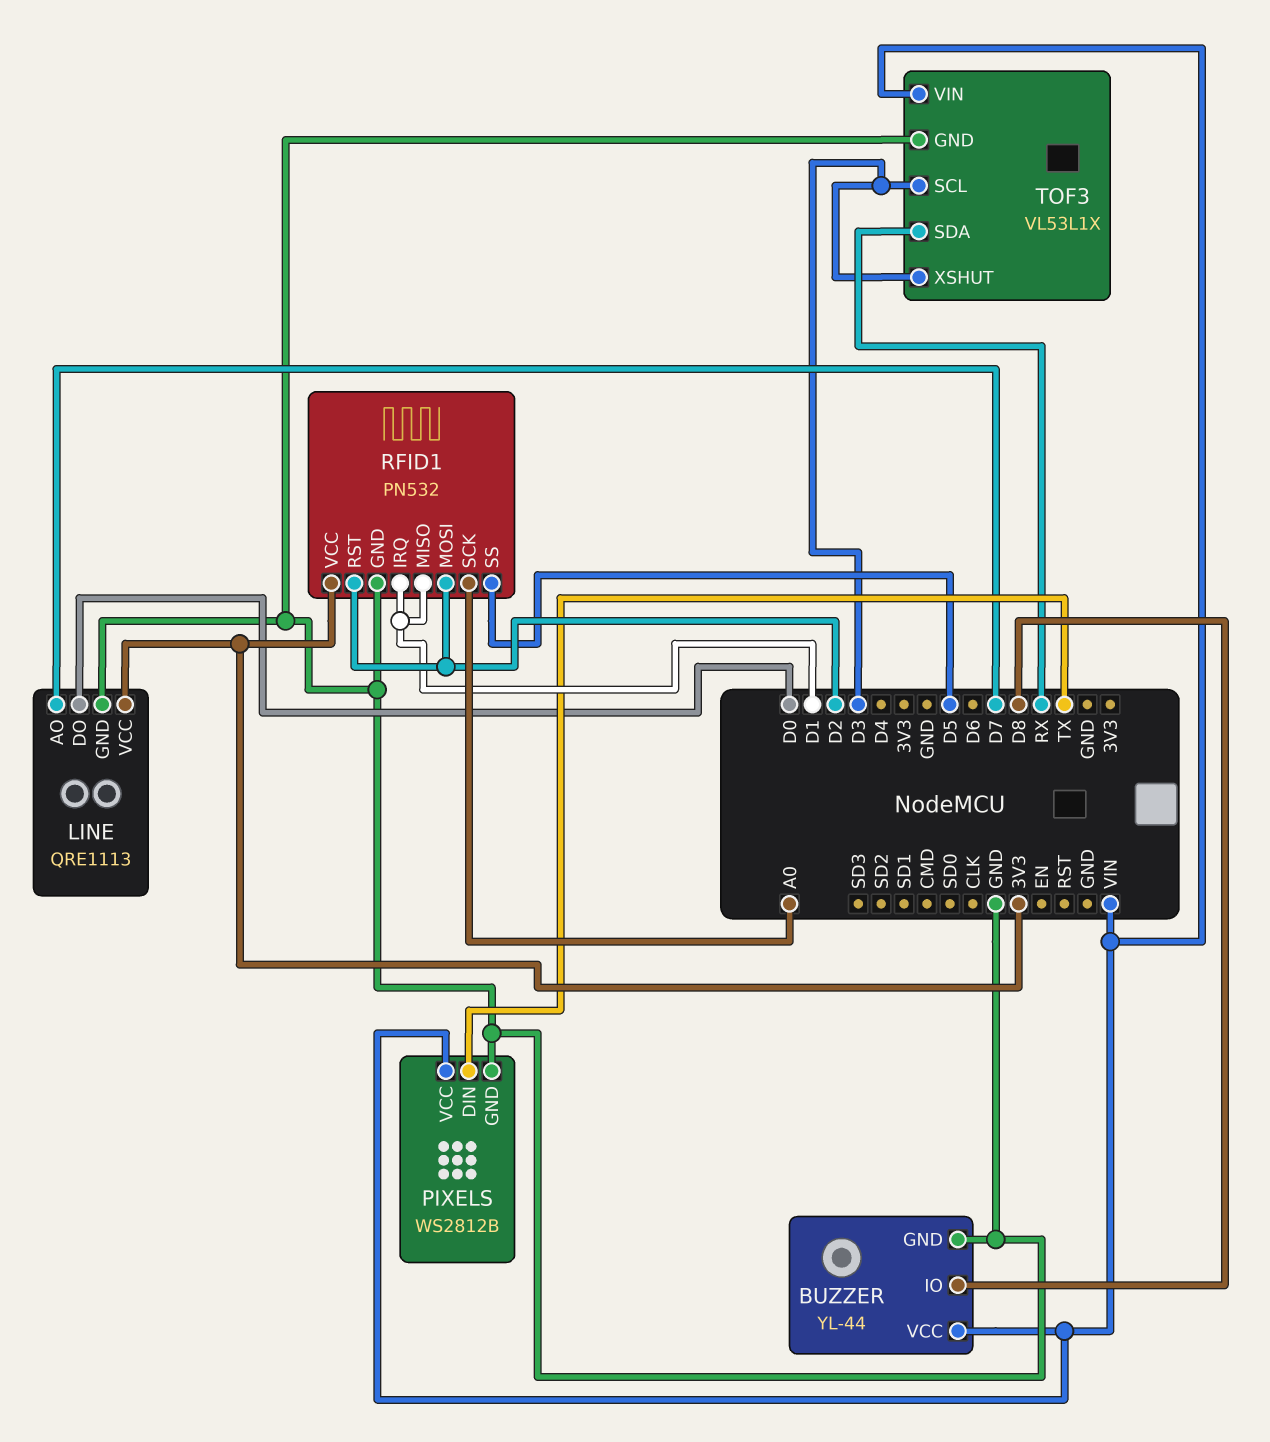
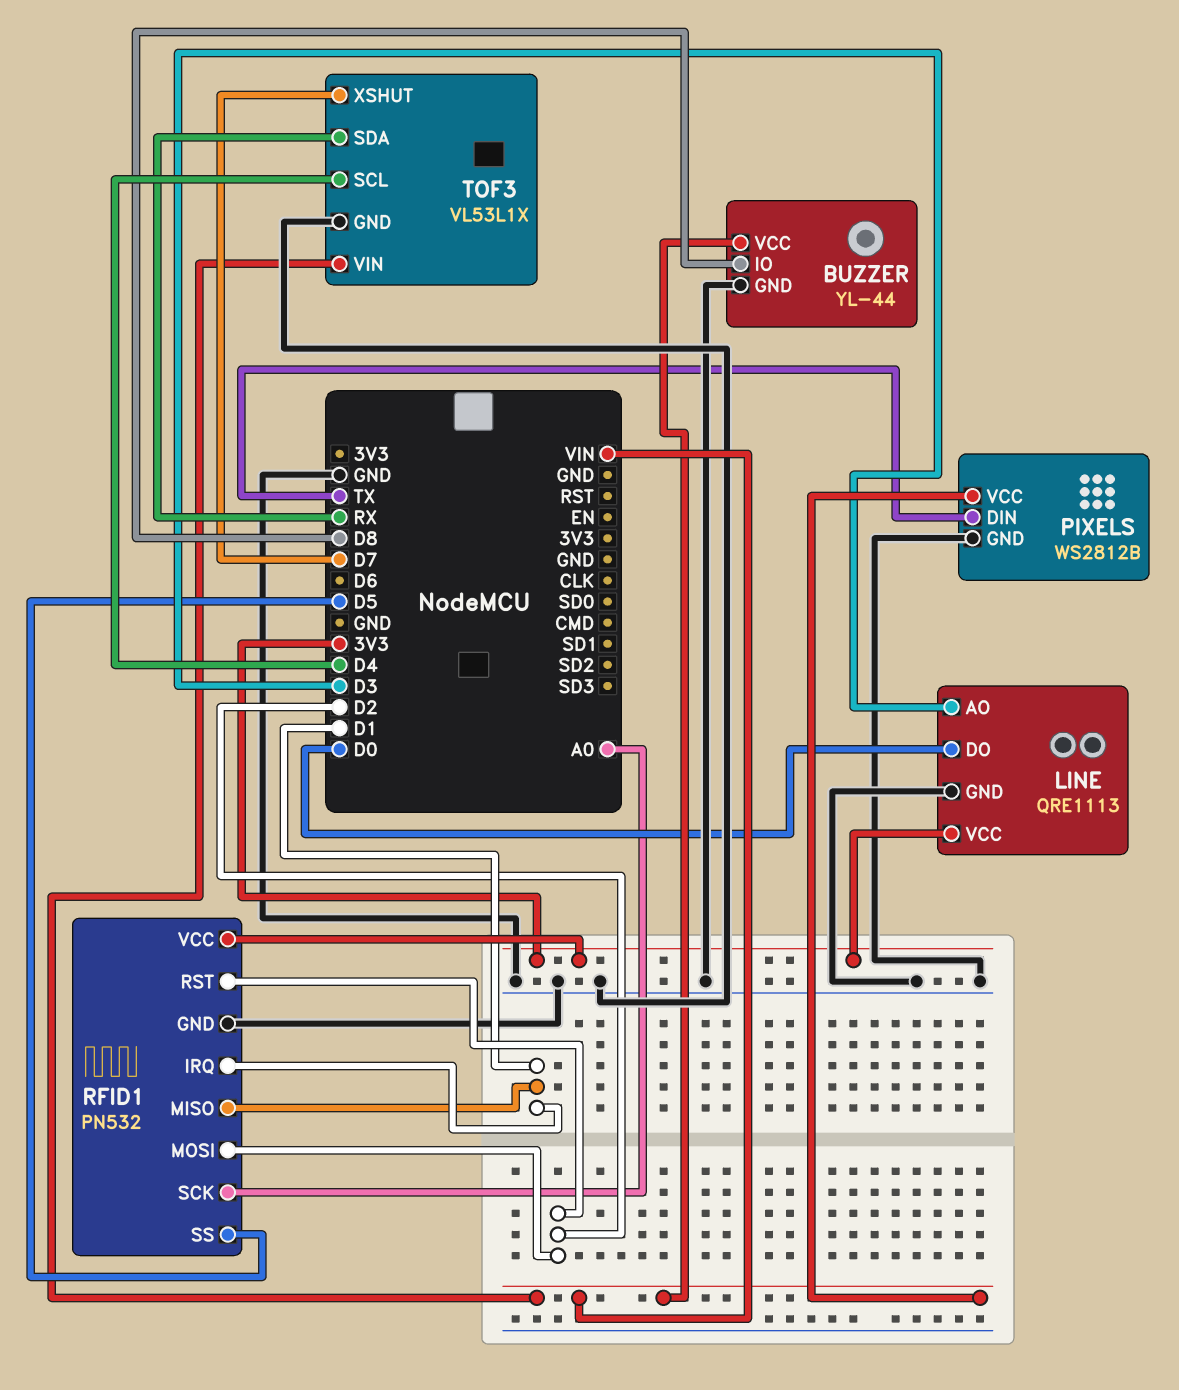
LINE pin AO: D7 -> D3
TOF3 pin SCL: D3 -> D4
TOF3 pin XSHUT: D3 -> D7

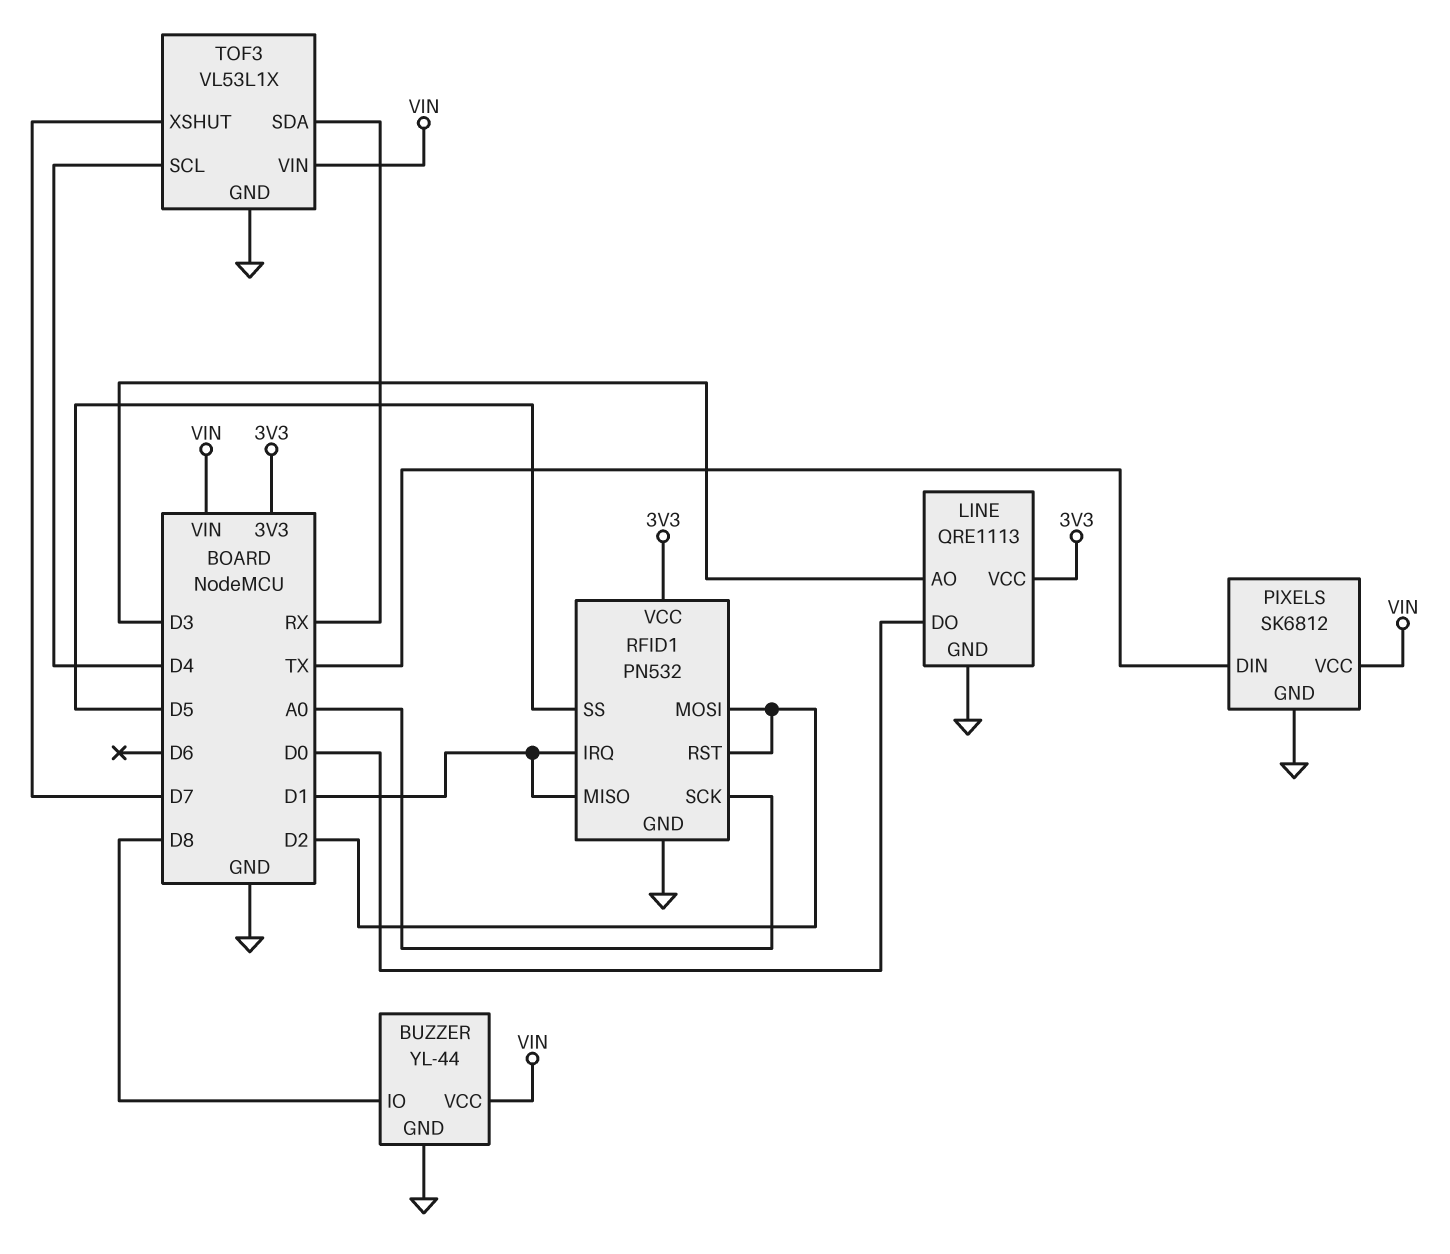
PIXELS: WS2812B -> SK6812

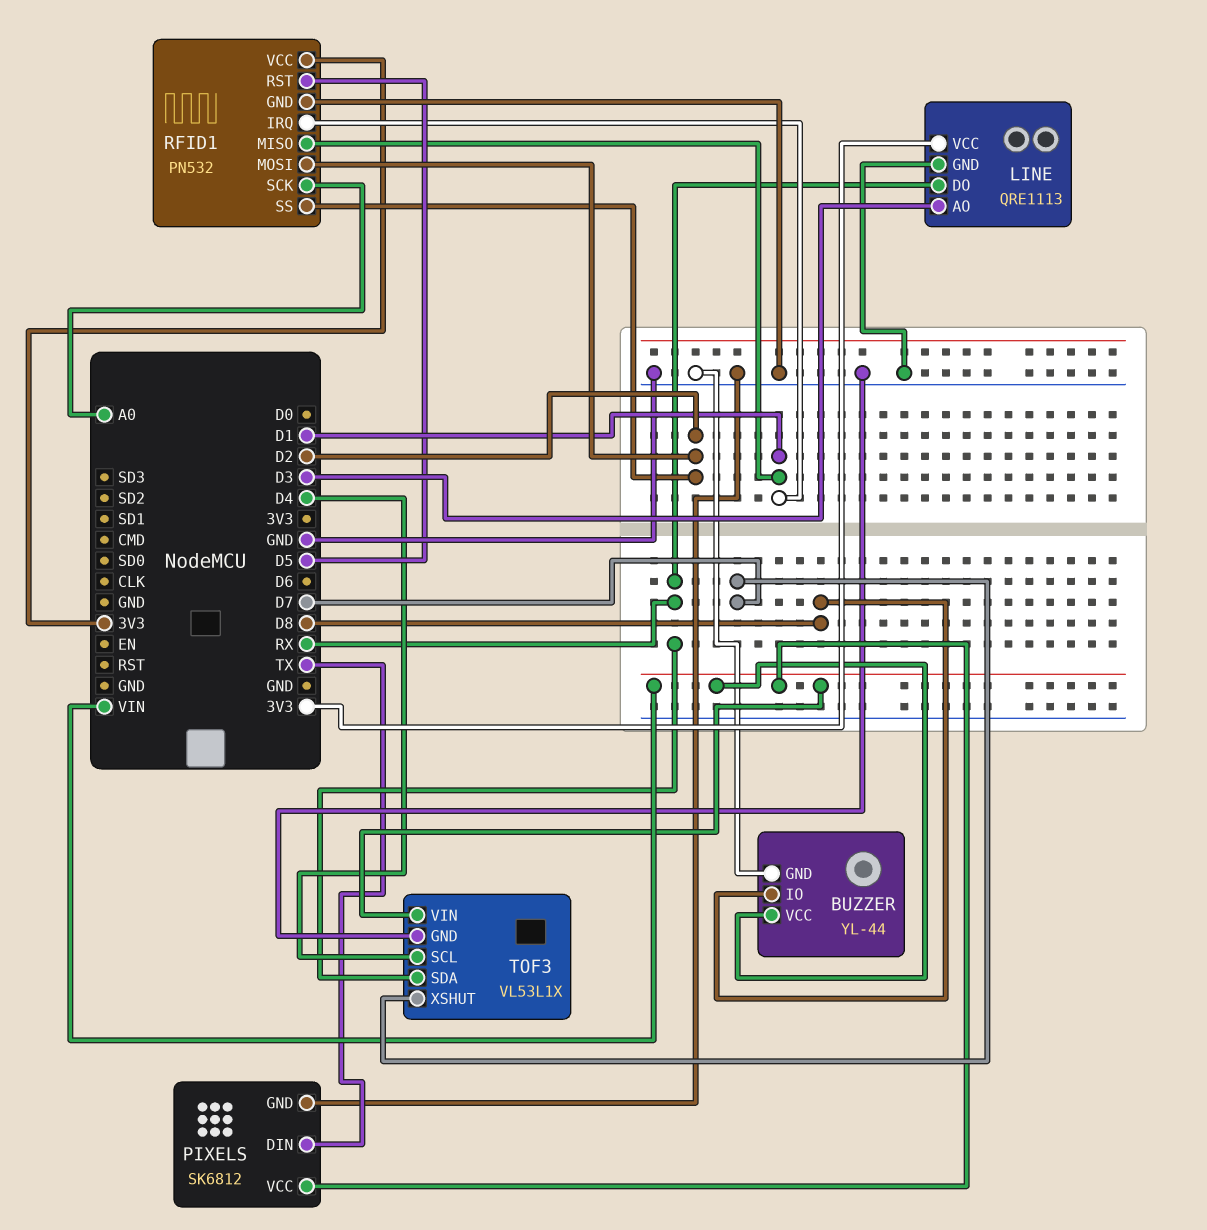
LINE pin DO: D0 -> RX
RFID1 pin RST: D2 -> D5
RFID1 pin SS: D5 -> D2

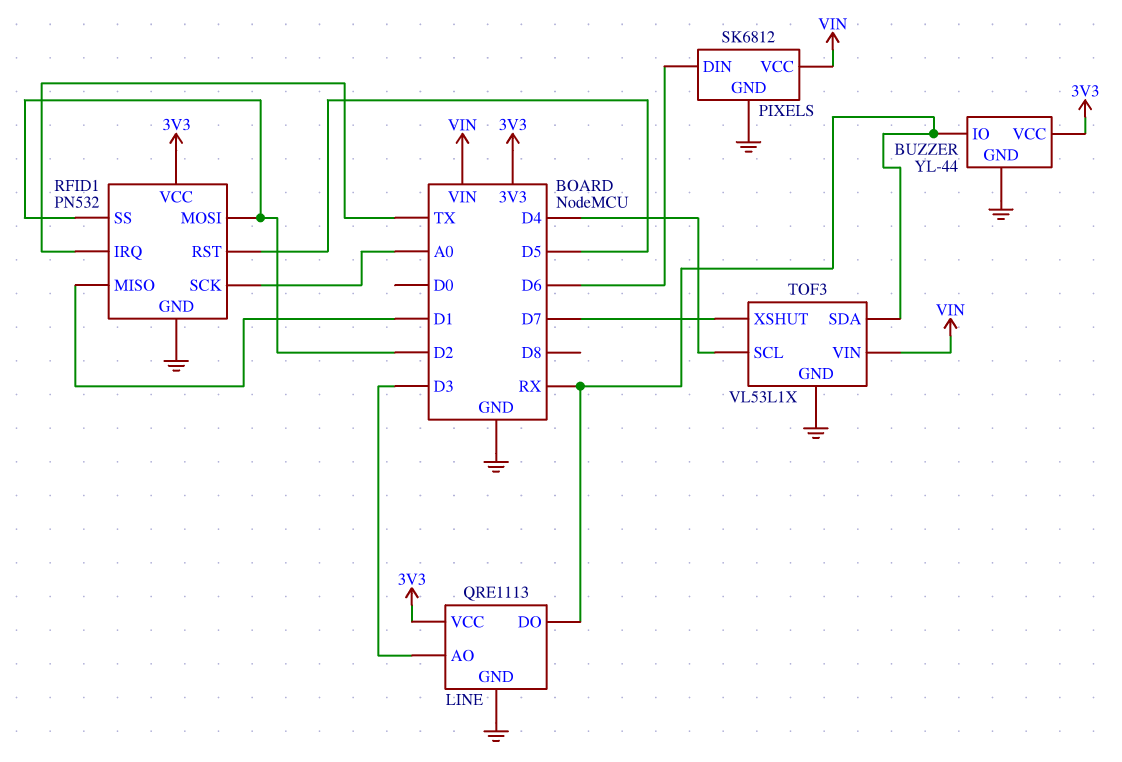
BUZZER pin IO: D8 -> RX
BUZZER pin VCC: VIN -> 3V3
PIXELS pin DIN: TX -> D6
RFID1 pin IRQ: D1 -> TX

